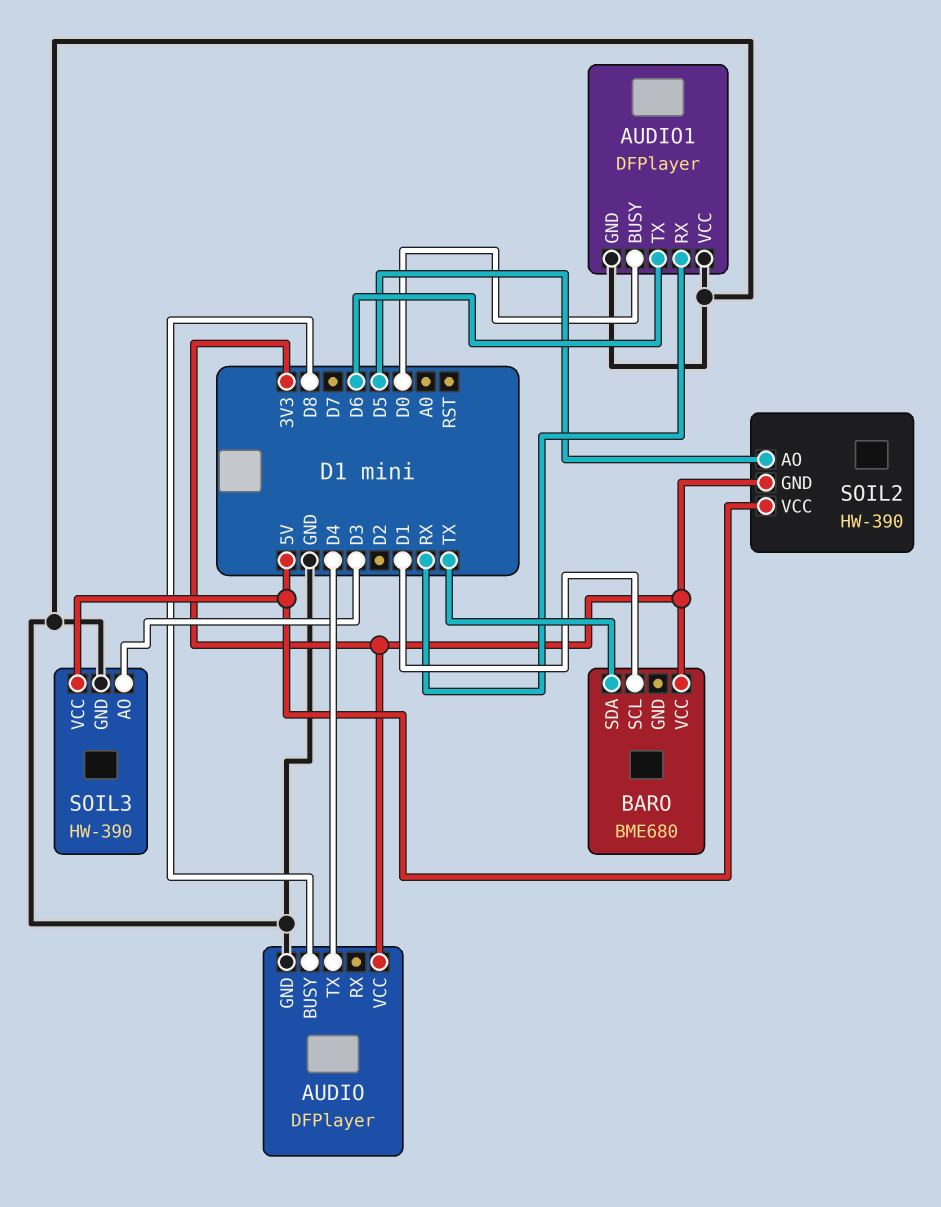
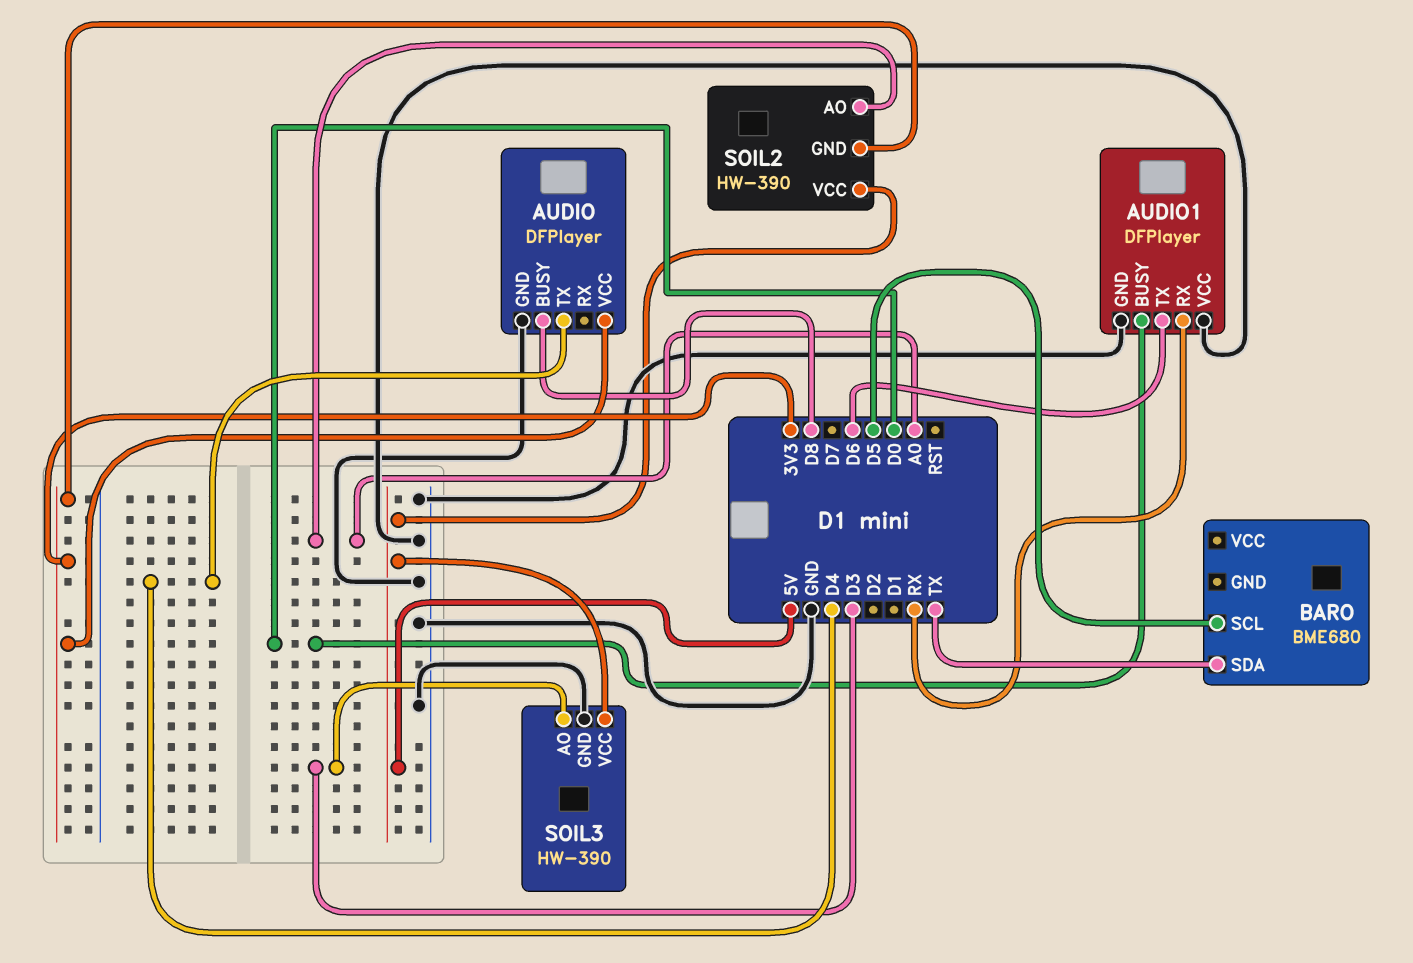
BARO pin SCL: D1 -> D5
BARO pin VCC: 3V3 -> none
SOIL2 pin AO: D5 -> A0

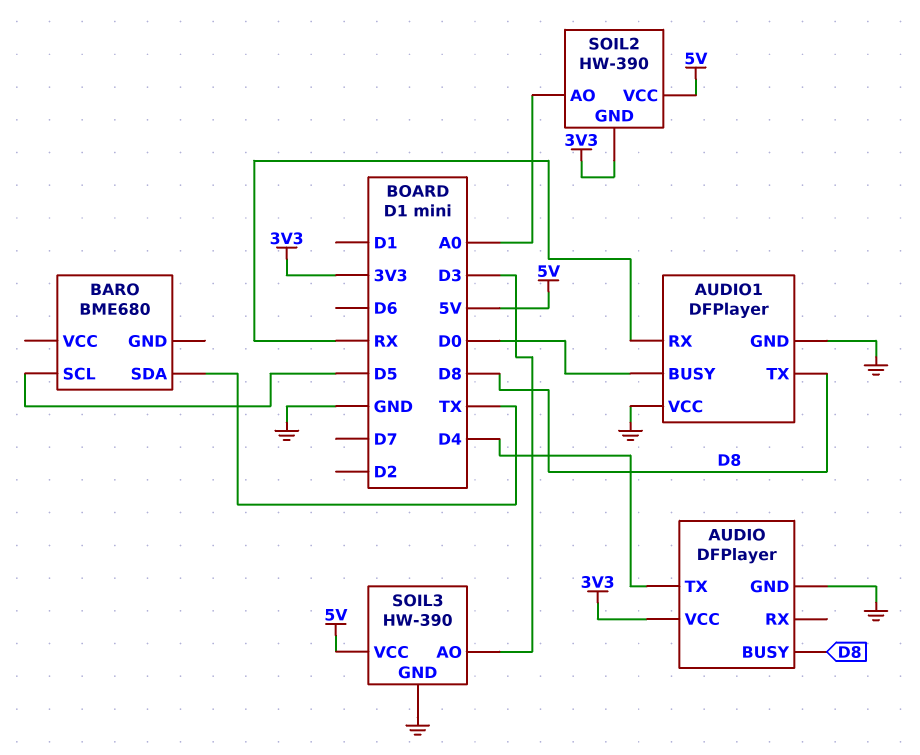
AUDIO1 pin TX: D6 -> D8

